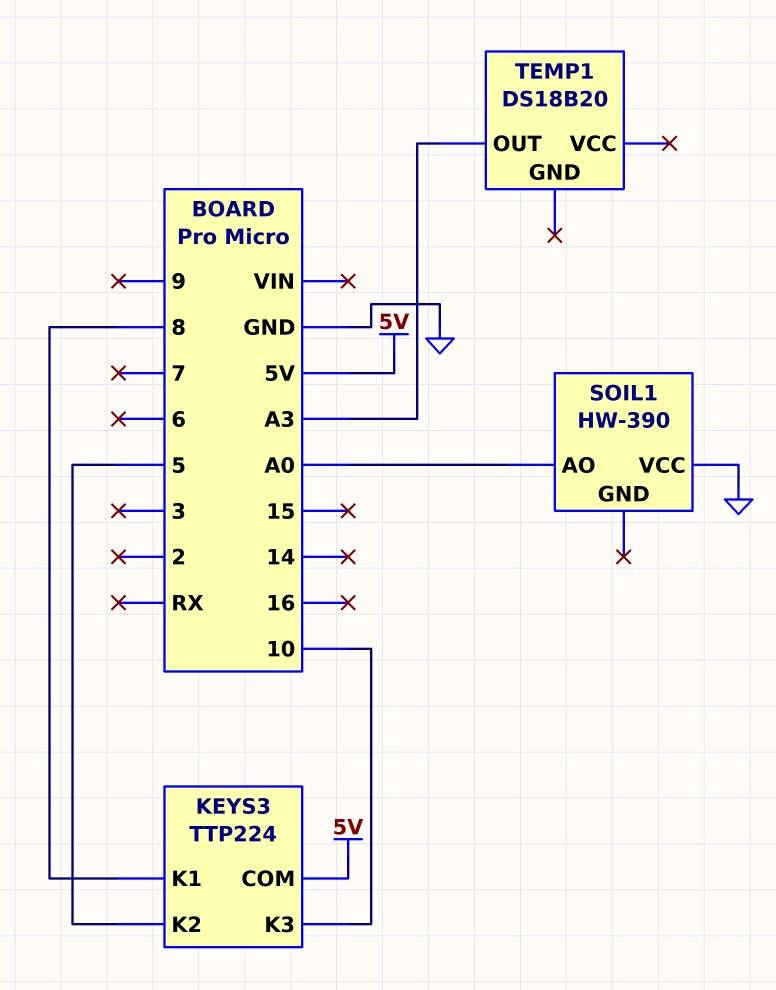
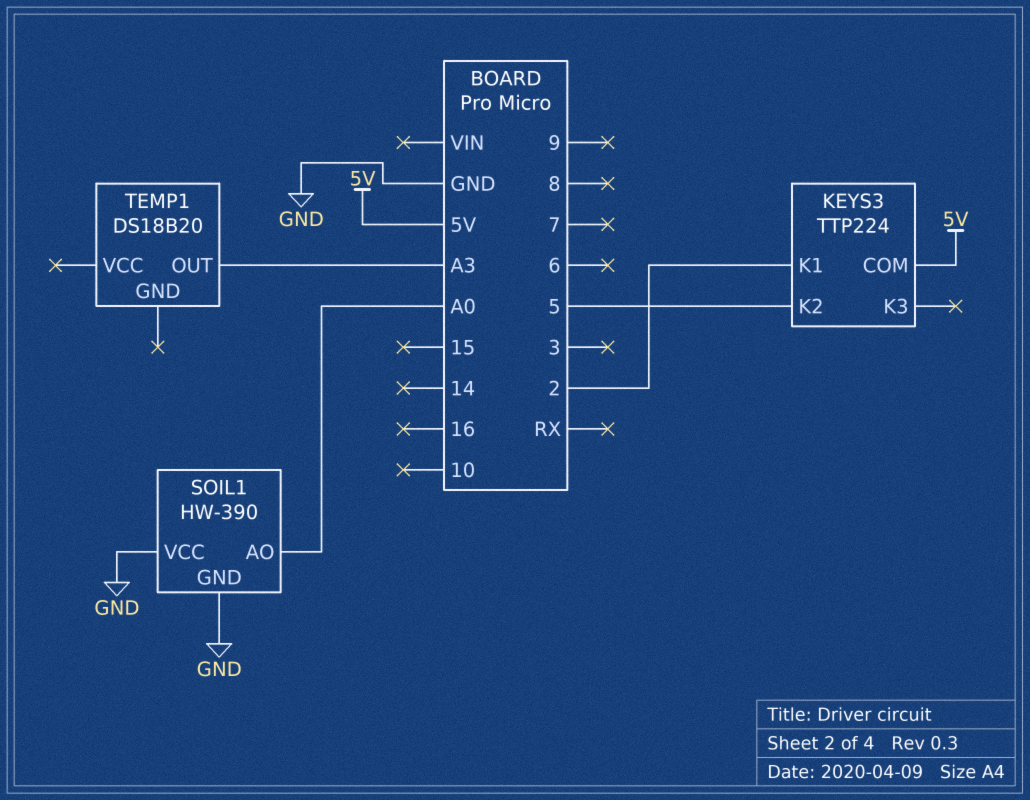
KEYS3 pin K1: 8 -> 2
KEYS3 pin K3: 10 -> none
SOIL1 pin GND: none -> GND

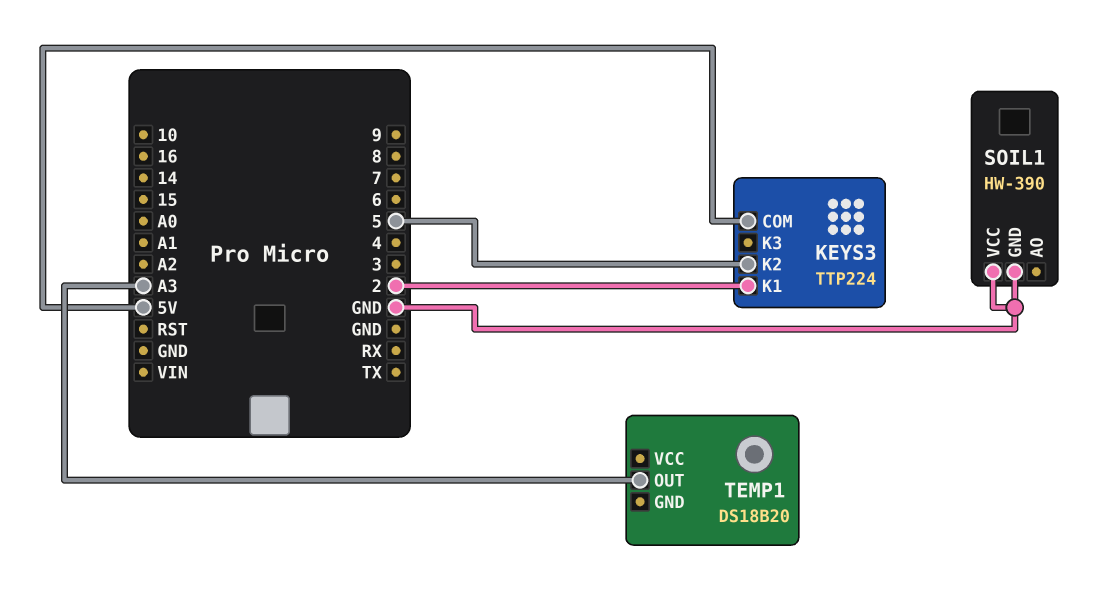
SOIL1 pin AO: A0 -> none

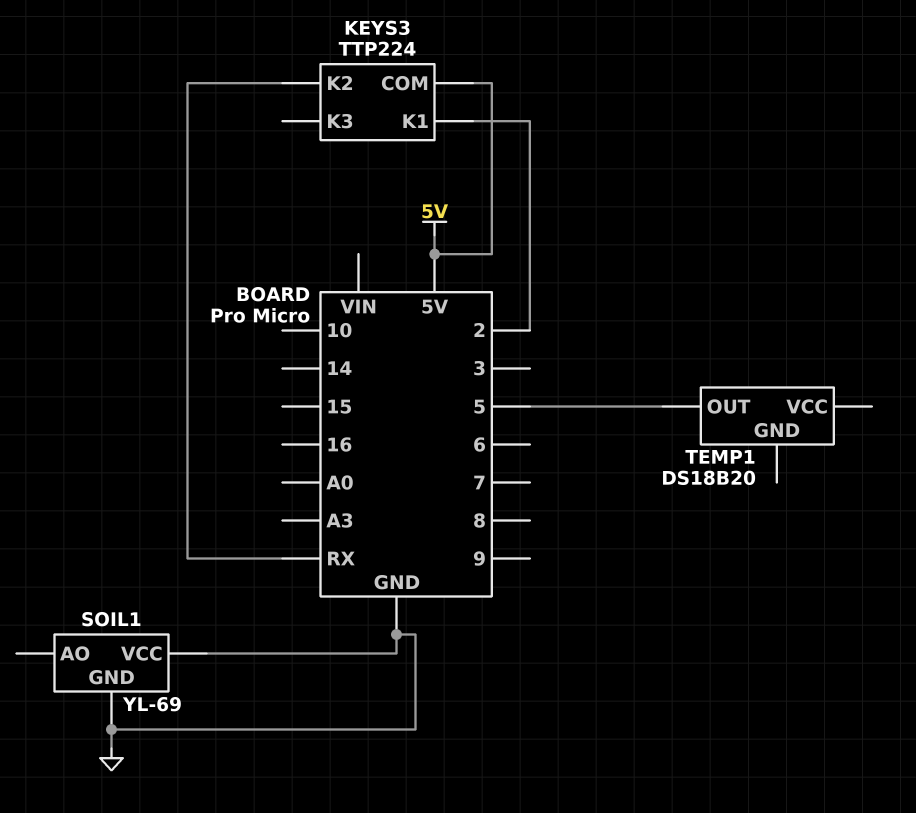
KEYS3 pin K2: 5 -> RX
SOIL1: HW-390 -> YL-69
TEMP1 pin OUT: A3 -> 5

